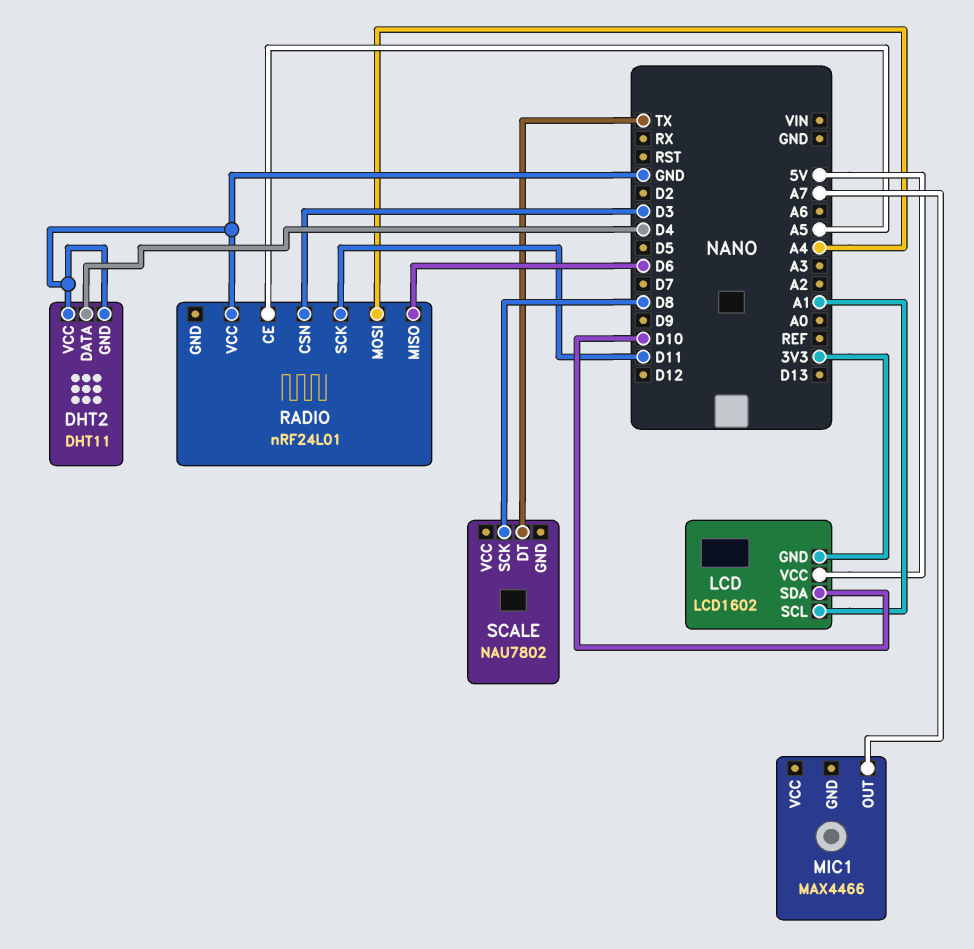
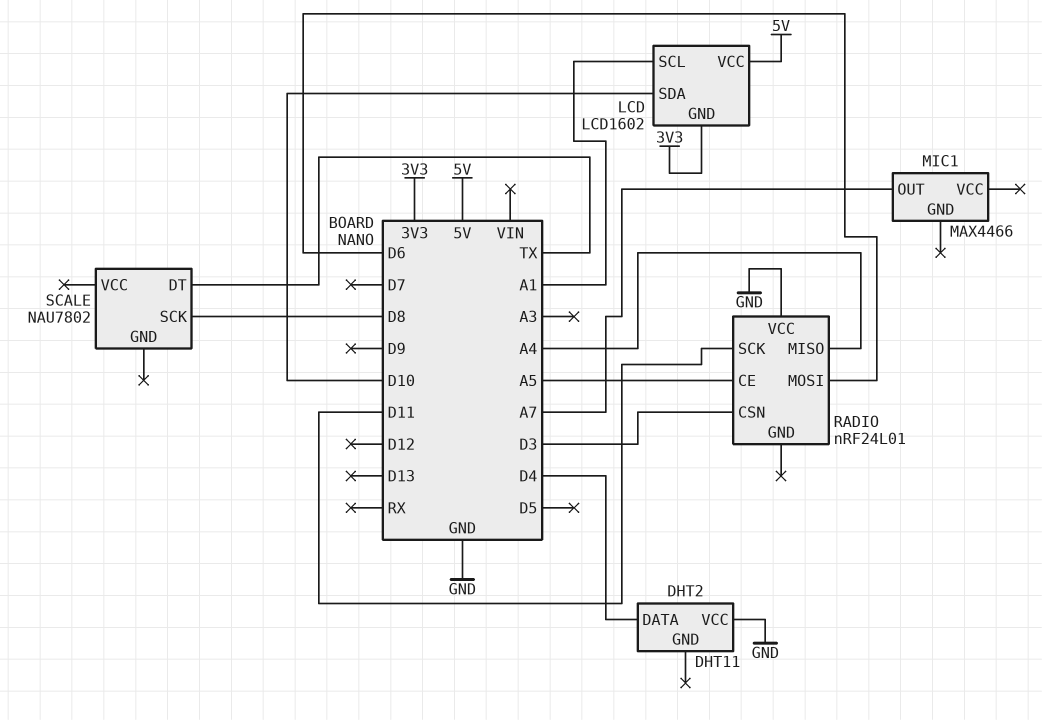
DHT2 pin GND: GND -> none
RADIO pin MISO: D6 -> A4
RADIO pin MOSI: A4 -> D6

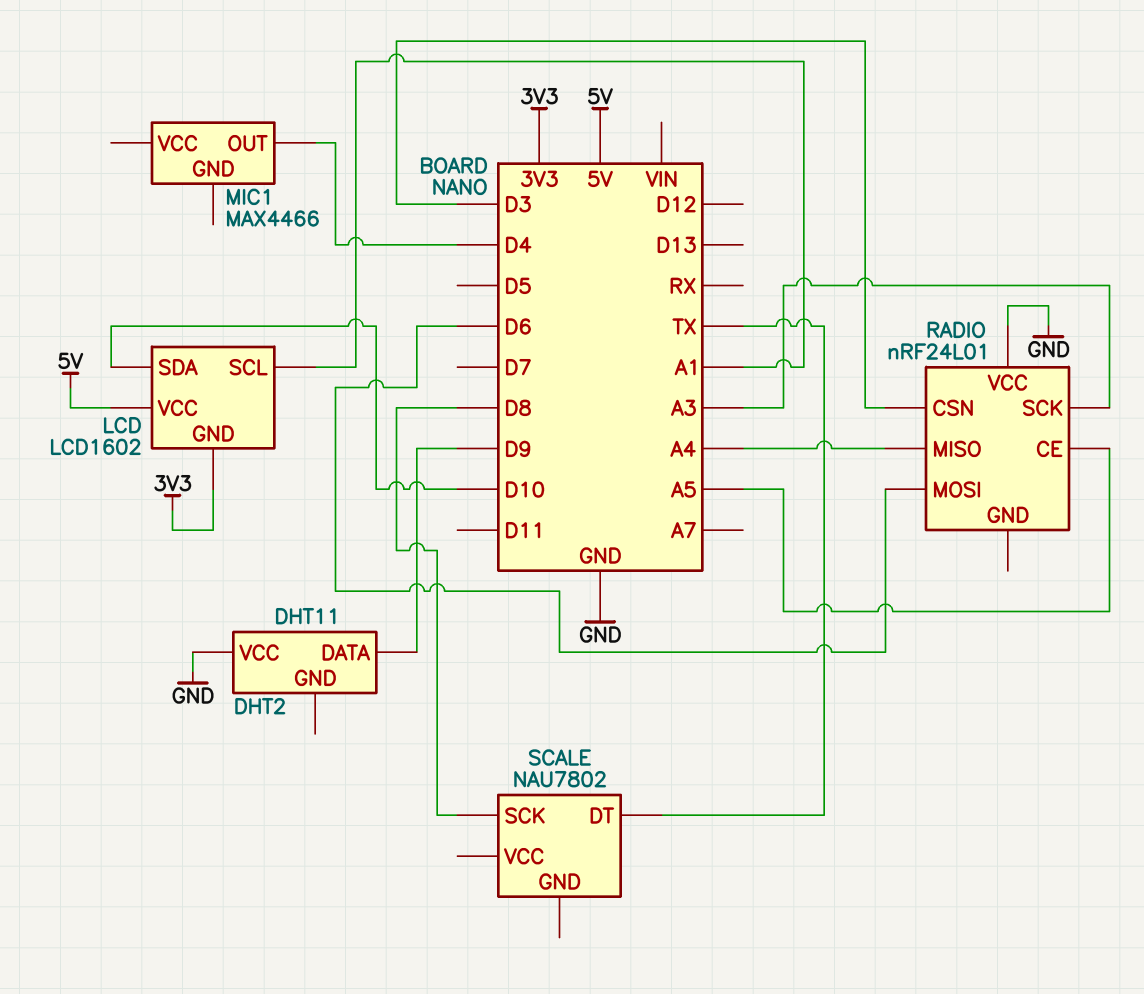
DHT2 pin DATA: D4 -> D9
MIC1 pin OUT: A7 -> D4
RADIO pin SCK: D11 -> A3

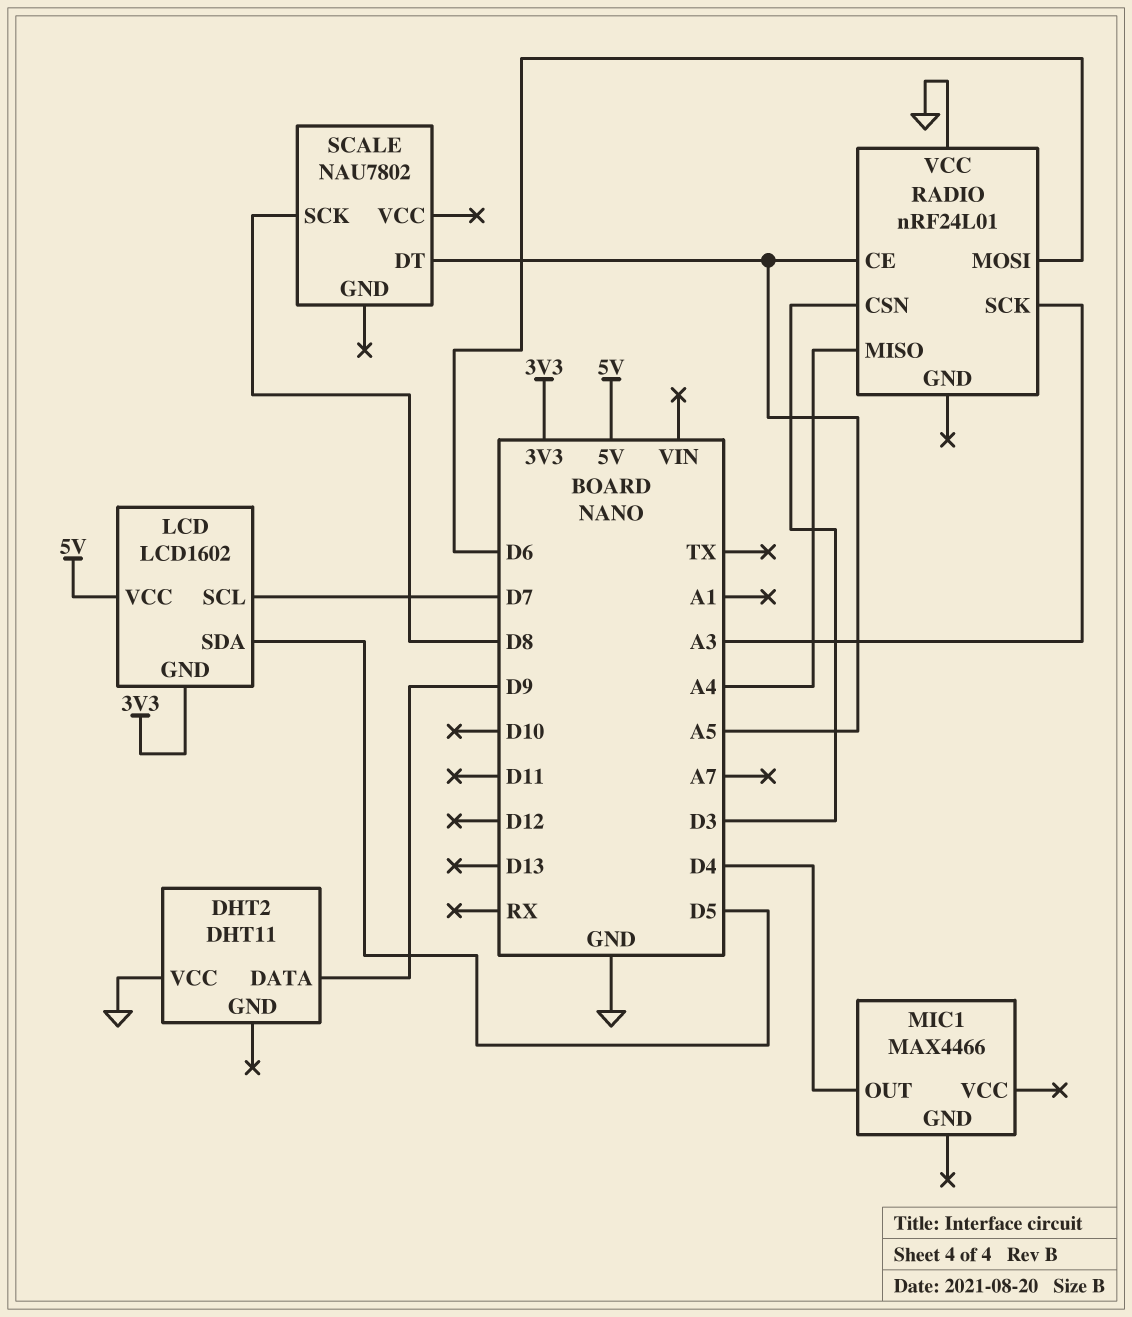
LCD pin SCL: A1 -> D7
LCD pin SDA: D10 -> D5
SCALE pin DT: TX -> A5

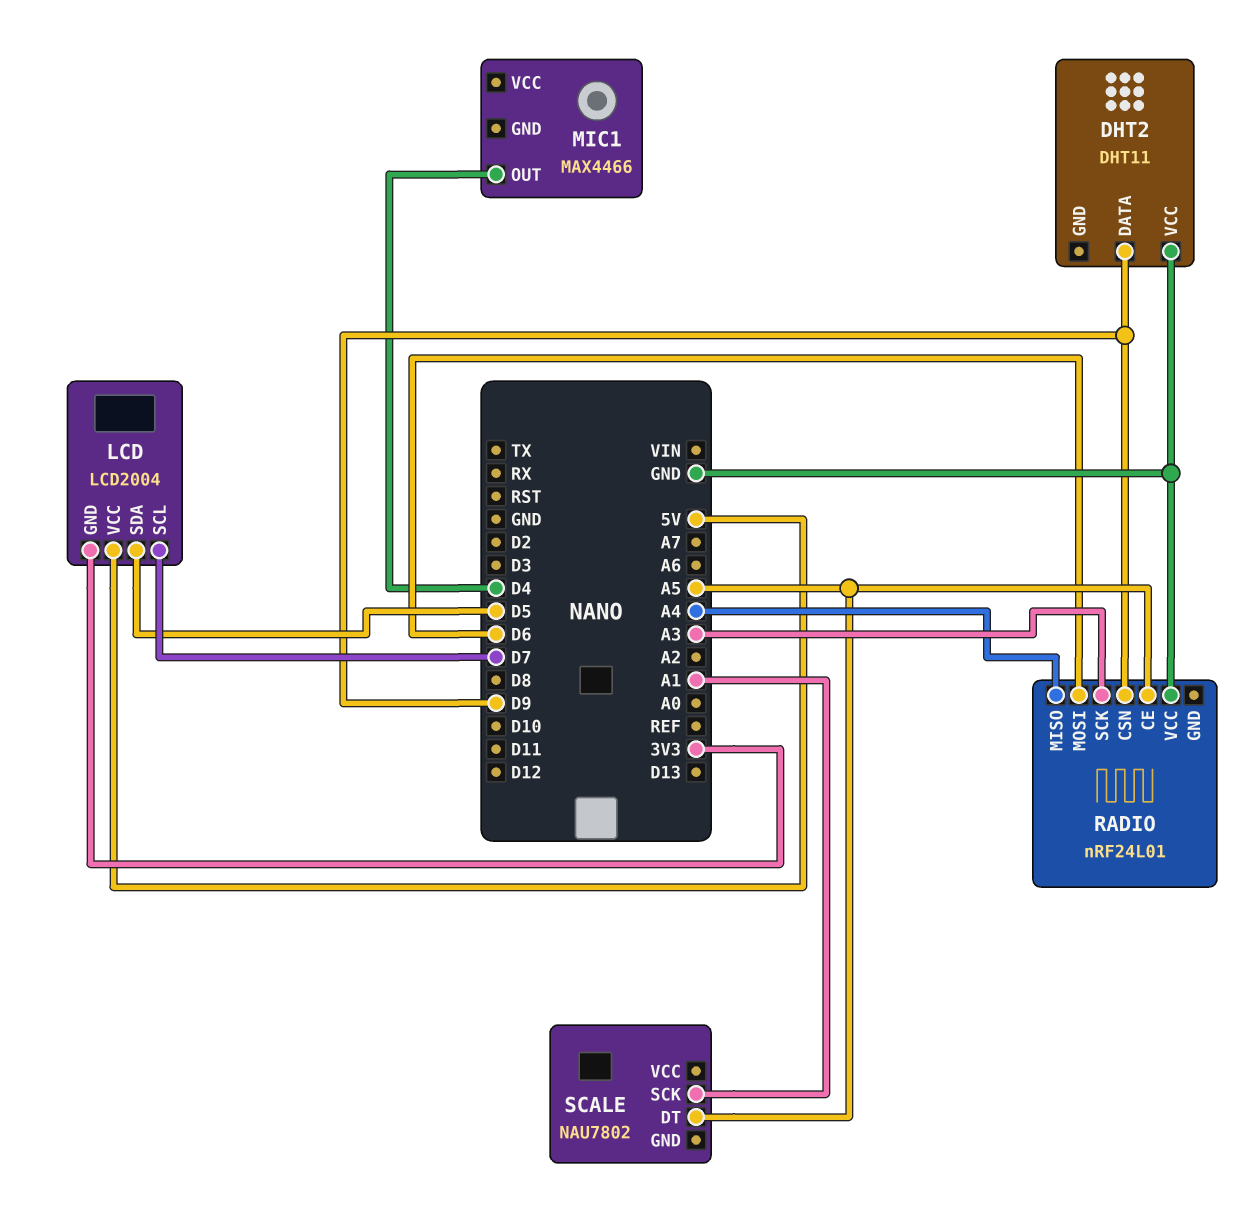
LCD: LCD1602 -> LCD2004
RADIO pin CSN: D3 -> D9
SCALE pin SCK: D8 -> A1

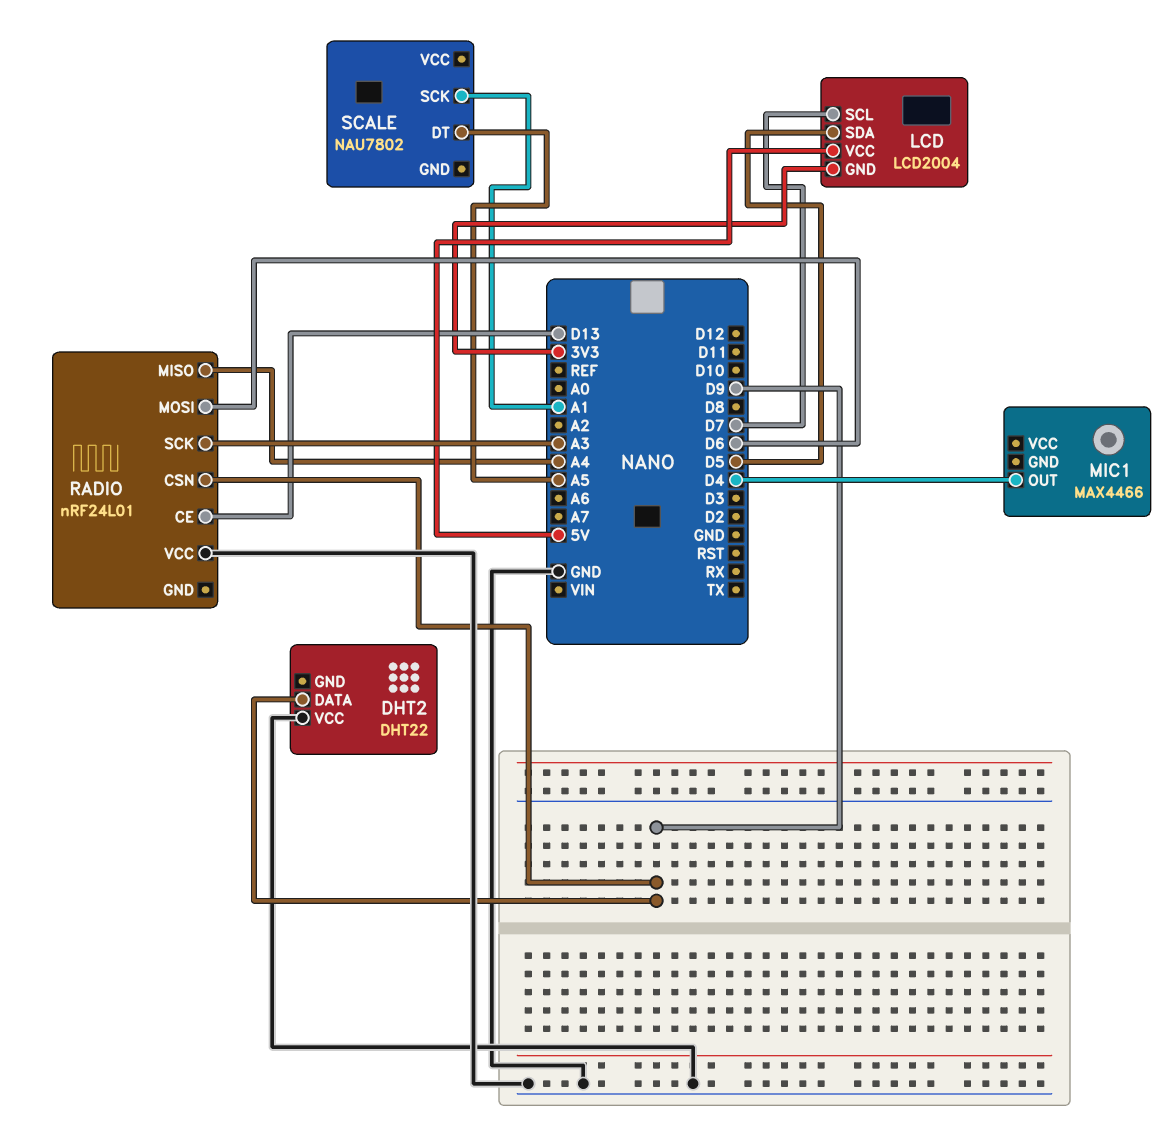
DHT2: DHT11 -> DHT22
RADIO pin CE: A5 -> D13

